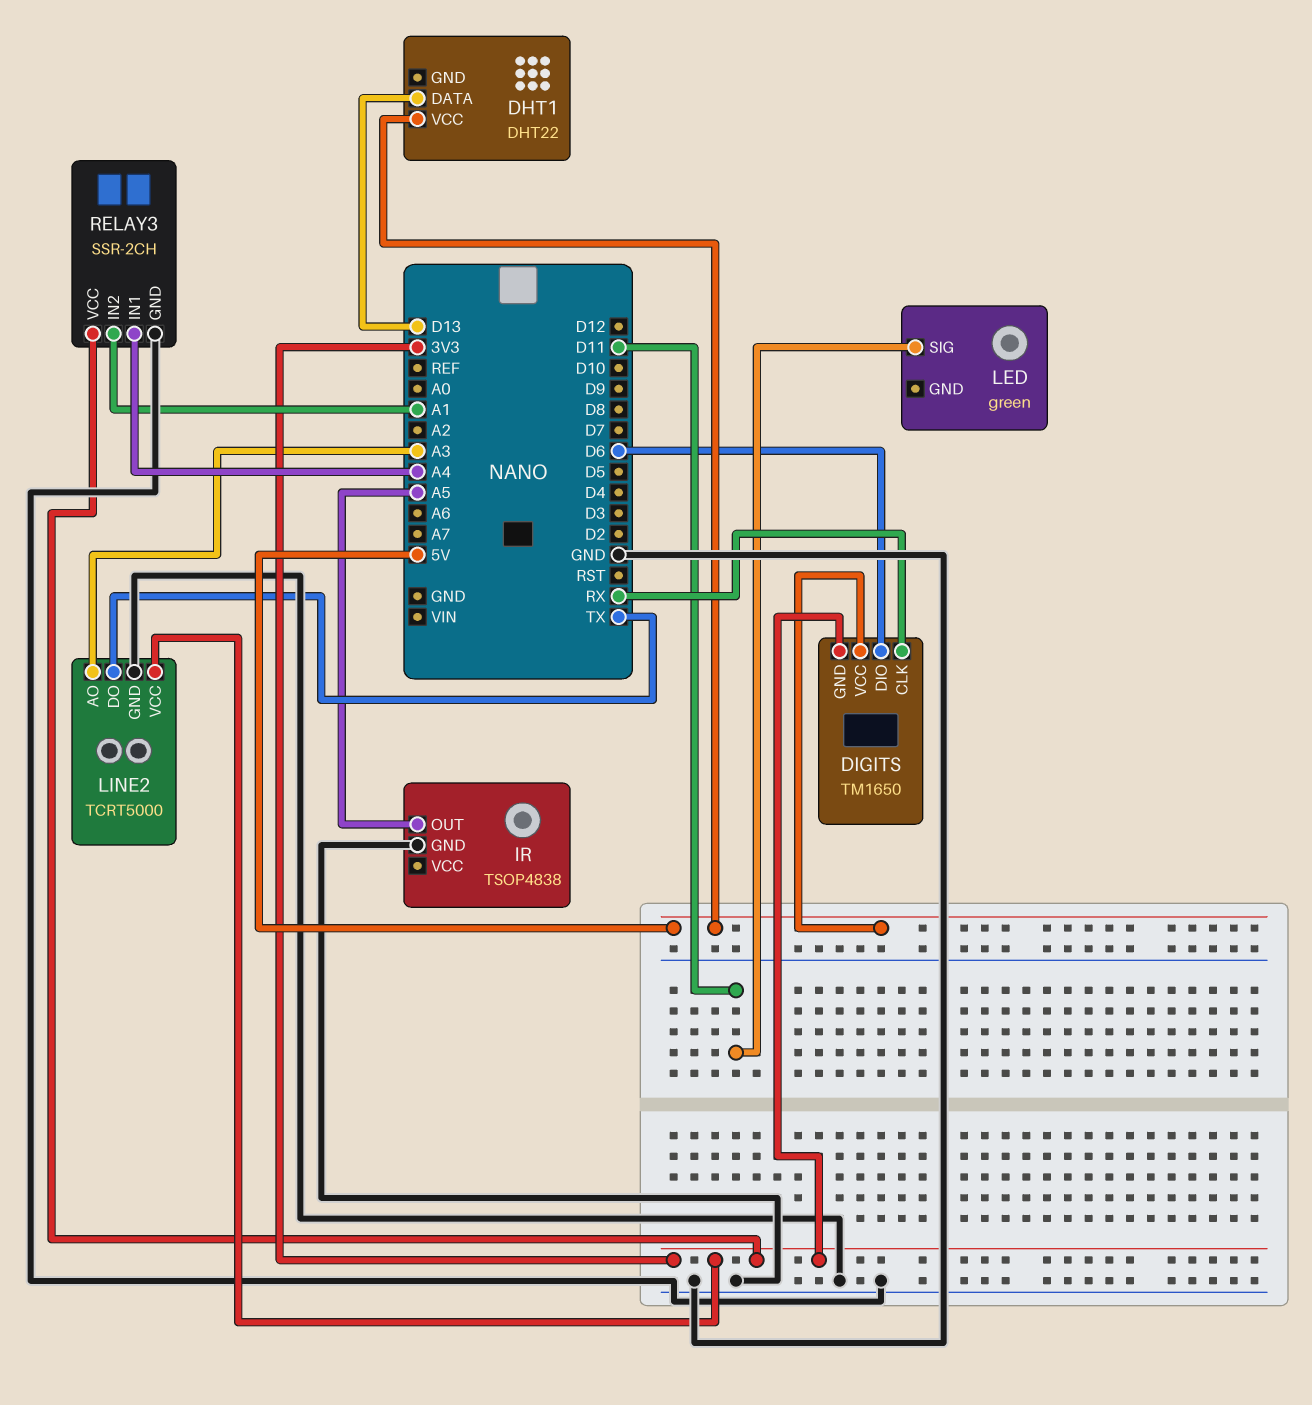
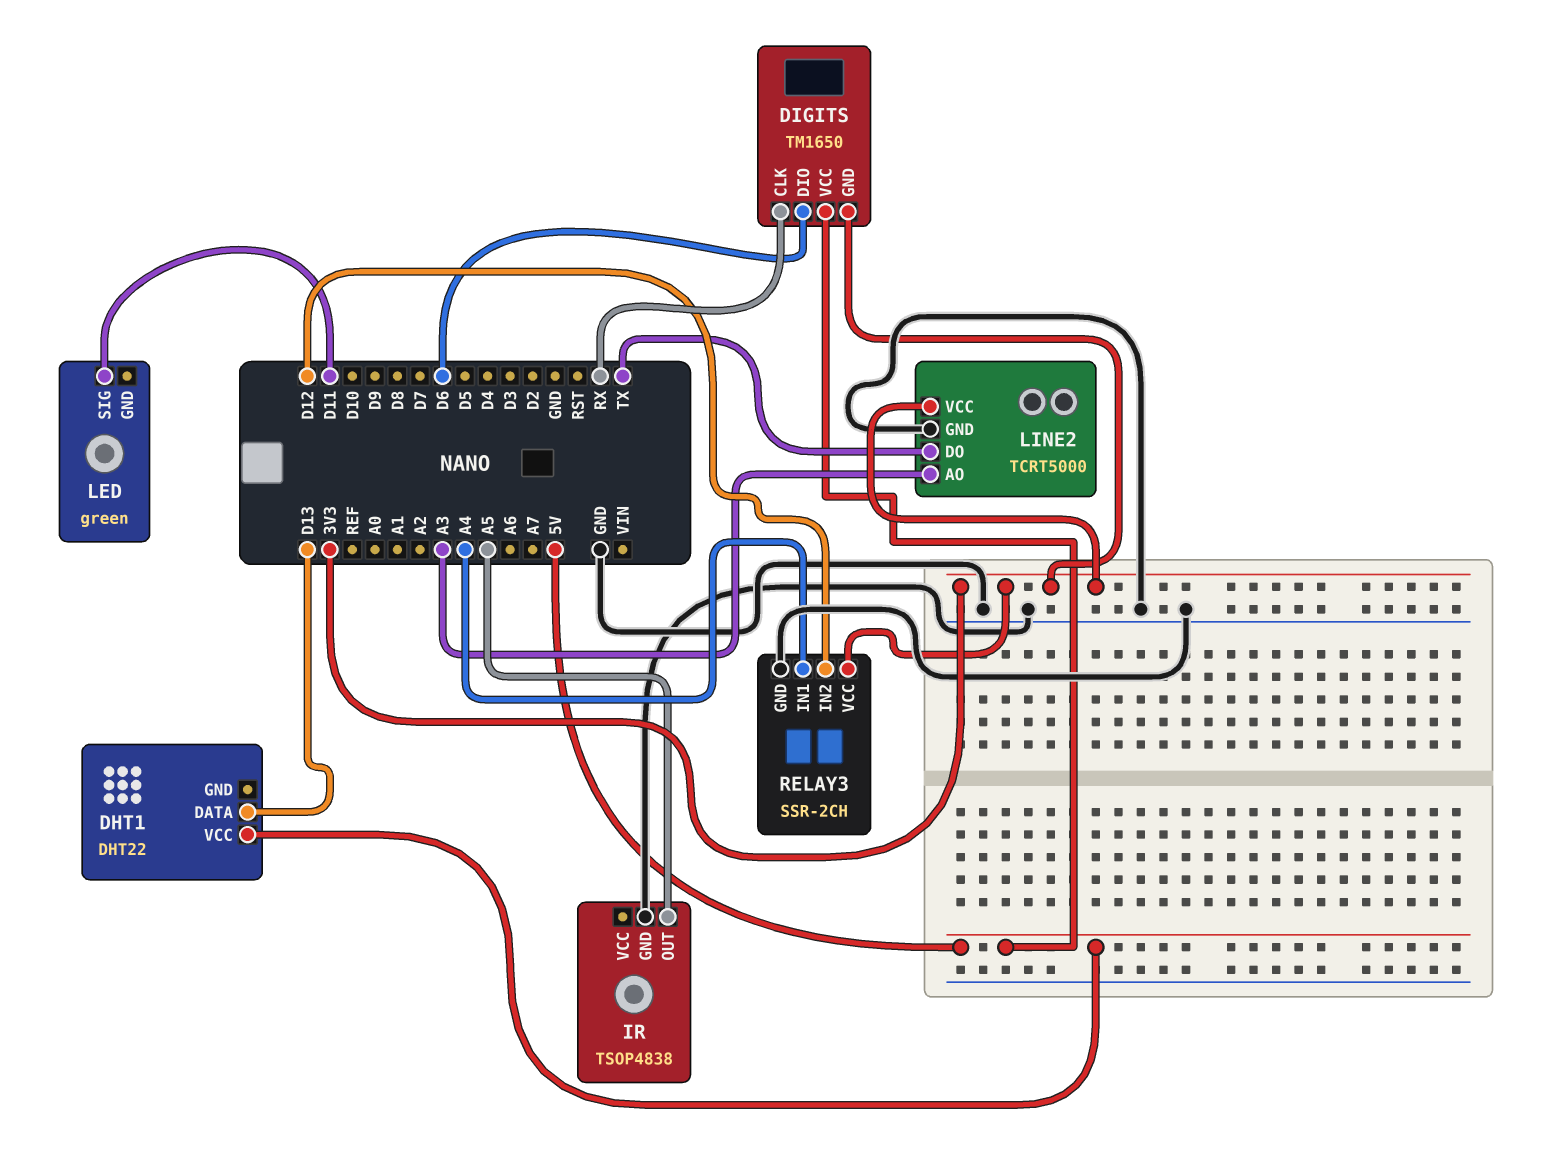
RELAY3 pin IN2: A1 -> D12

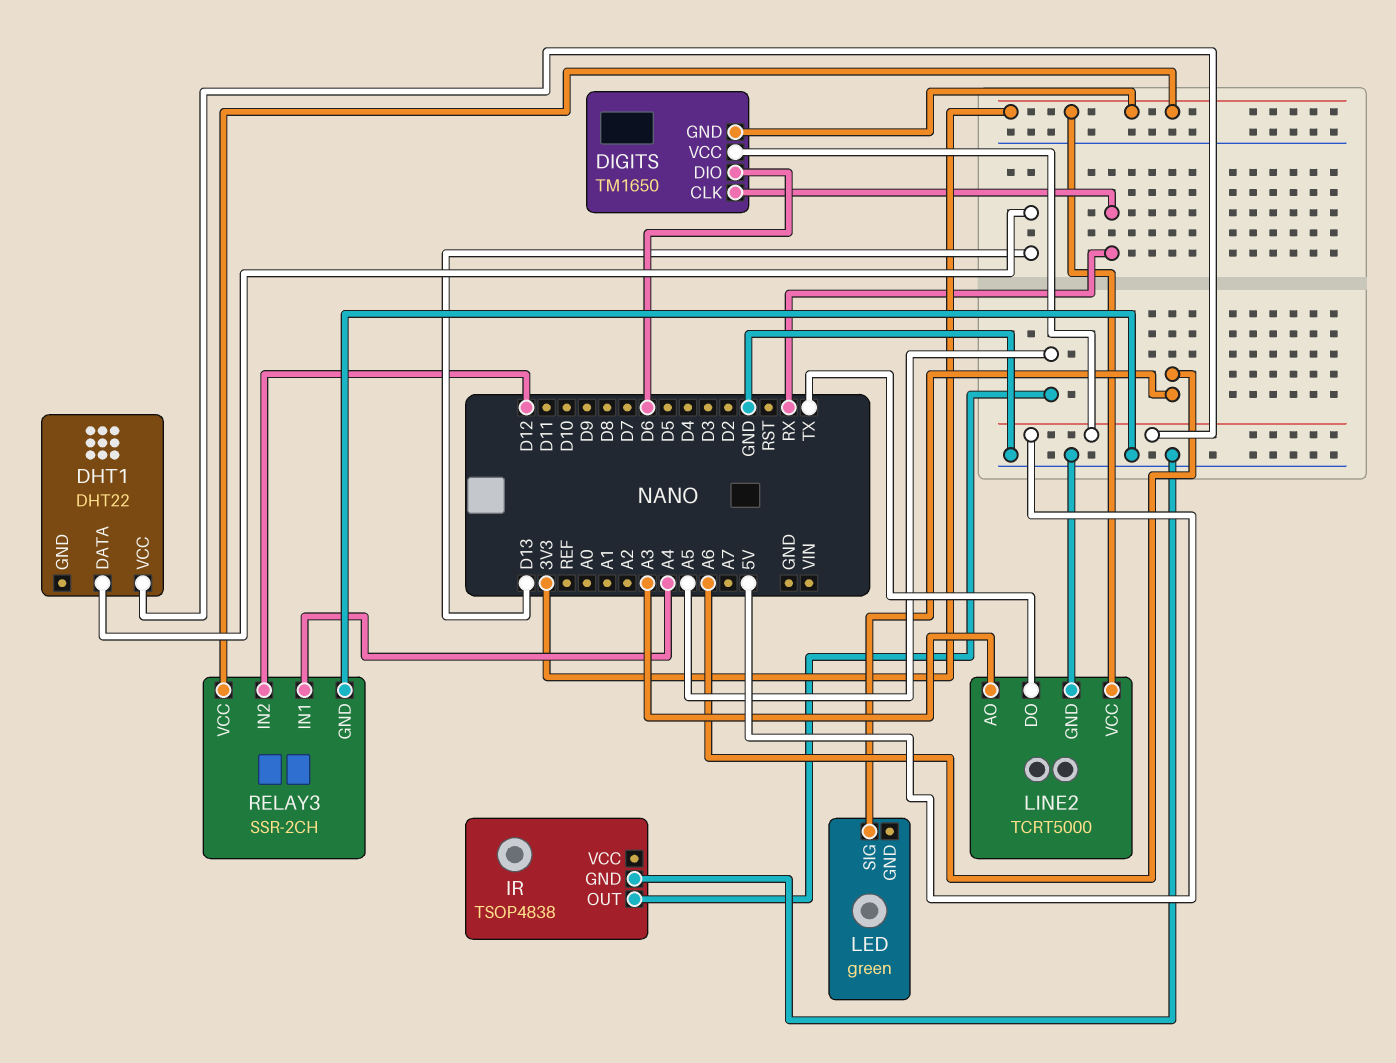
LED pin SIG: D11 -> A6

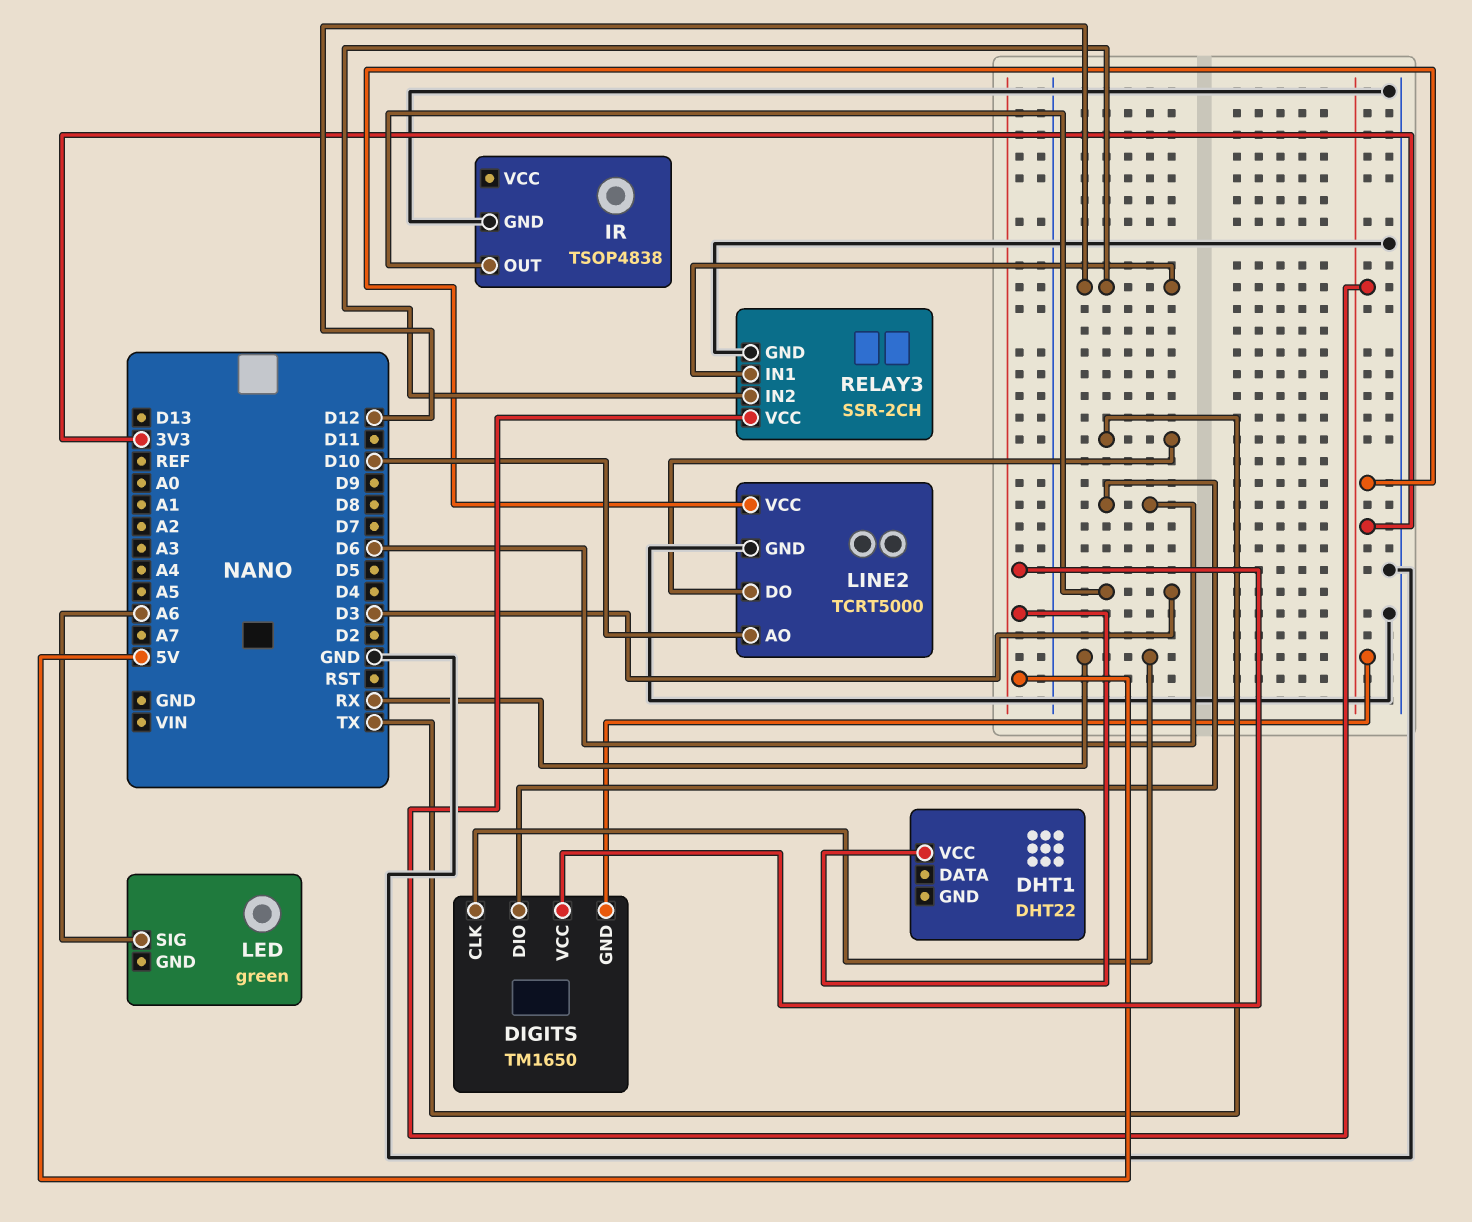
DHT1 pin DATA: D13 -> none
IR pin OUT: A5 -> D3
LINE2 pin AO: A3 -> D10
RELAY3 pin IN1: A4 -> D12

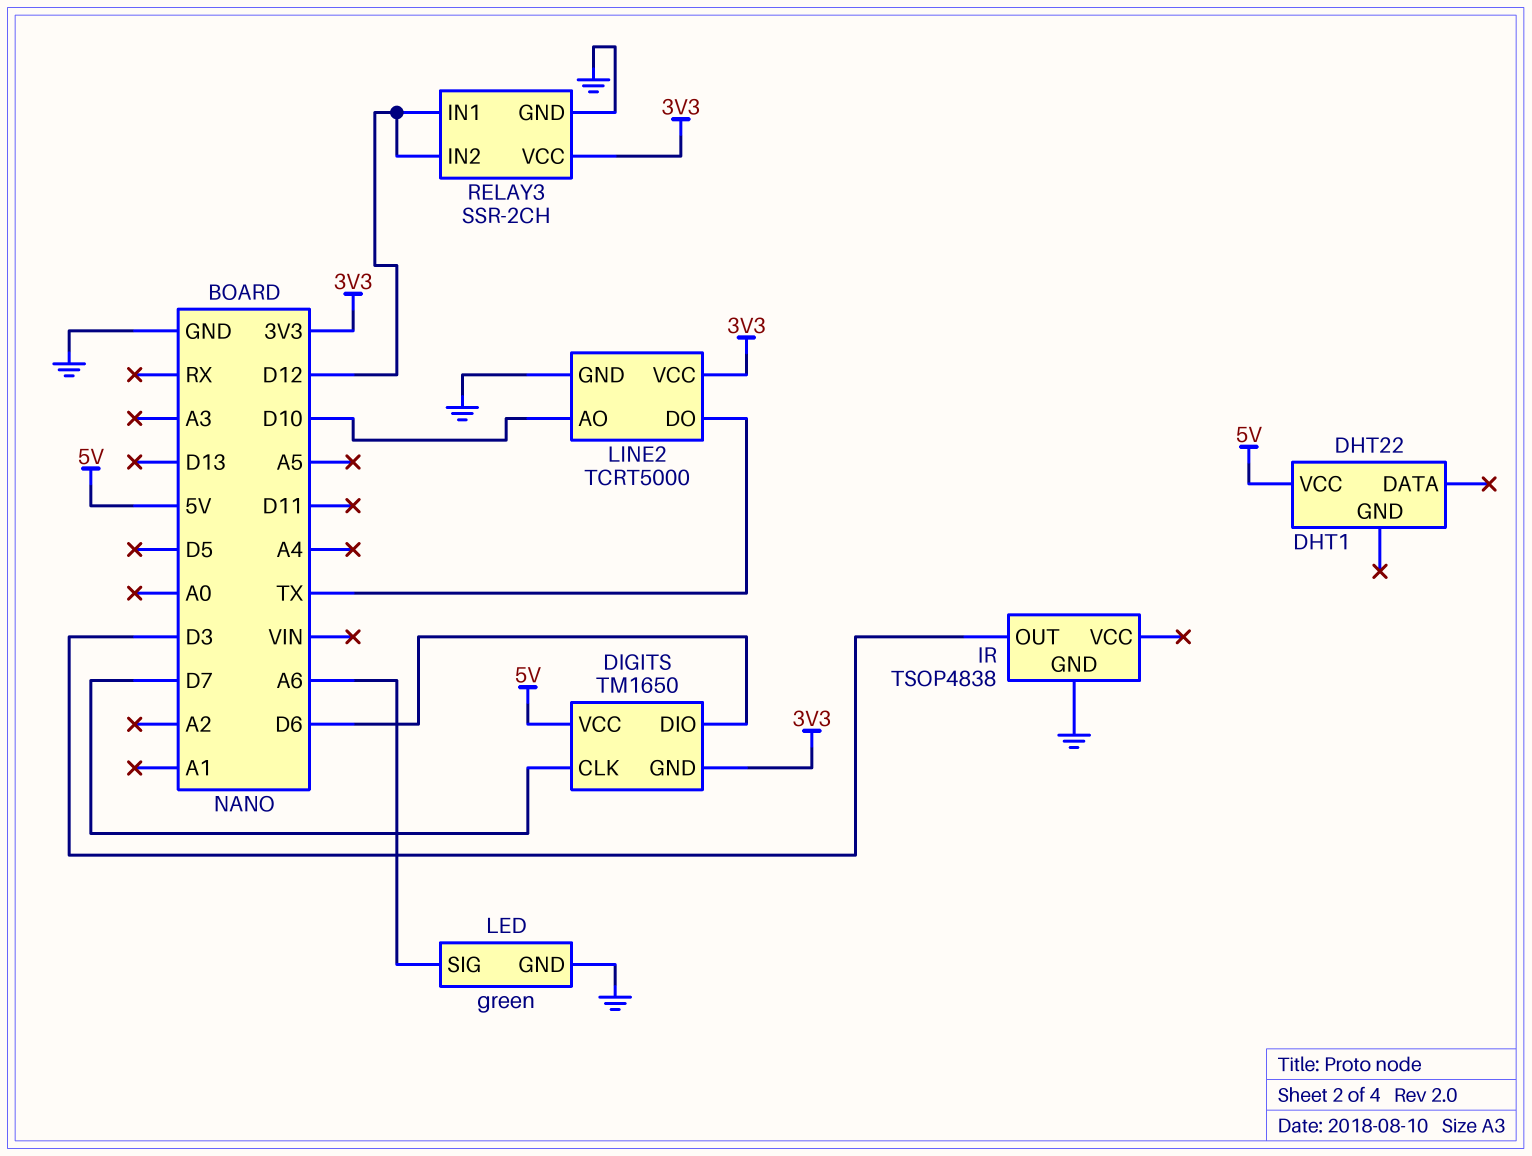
DIGITS pin CLK: RX -> D7
LED pin GND: none -> GND

